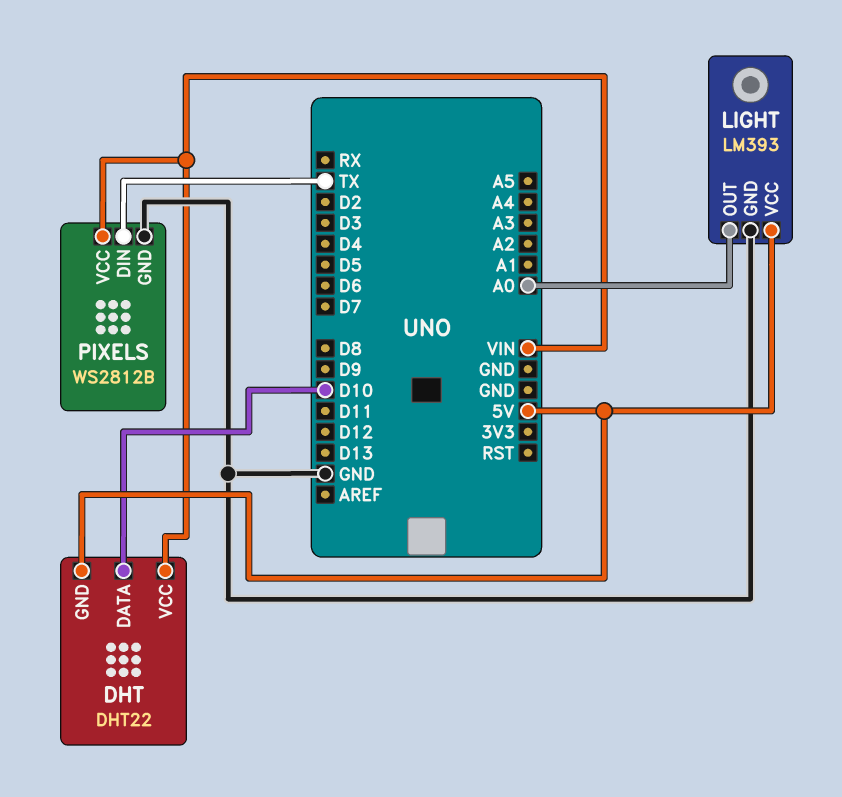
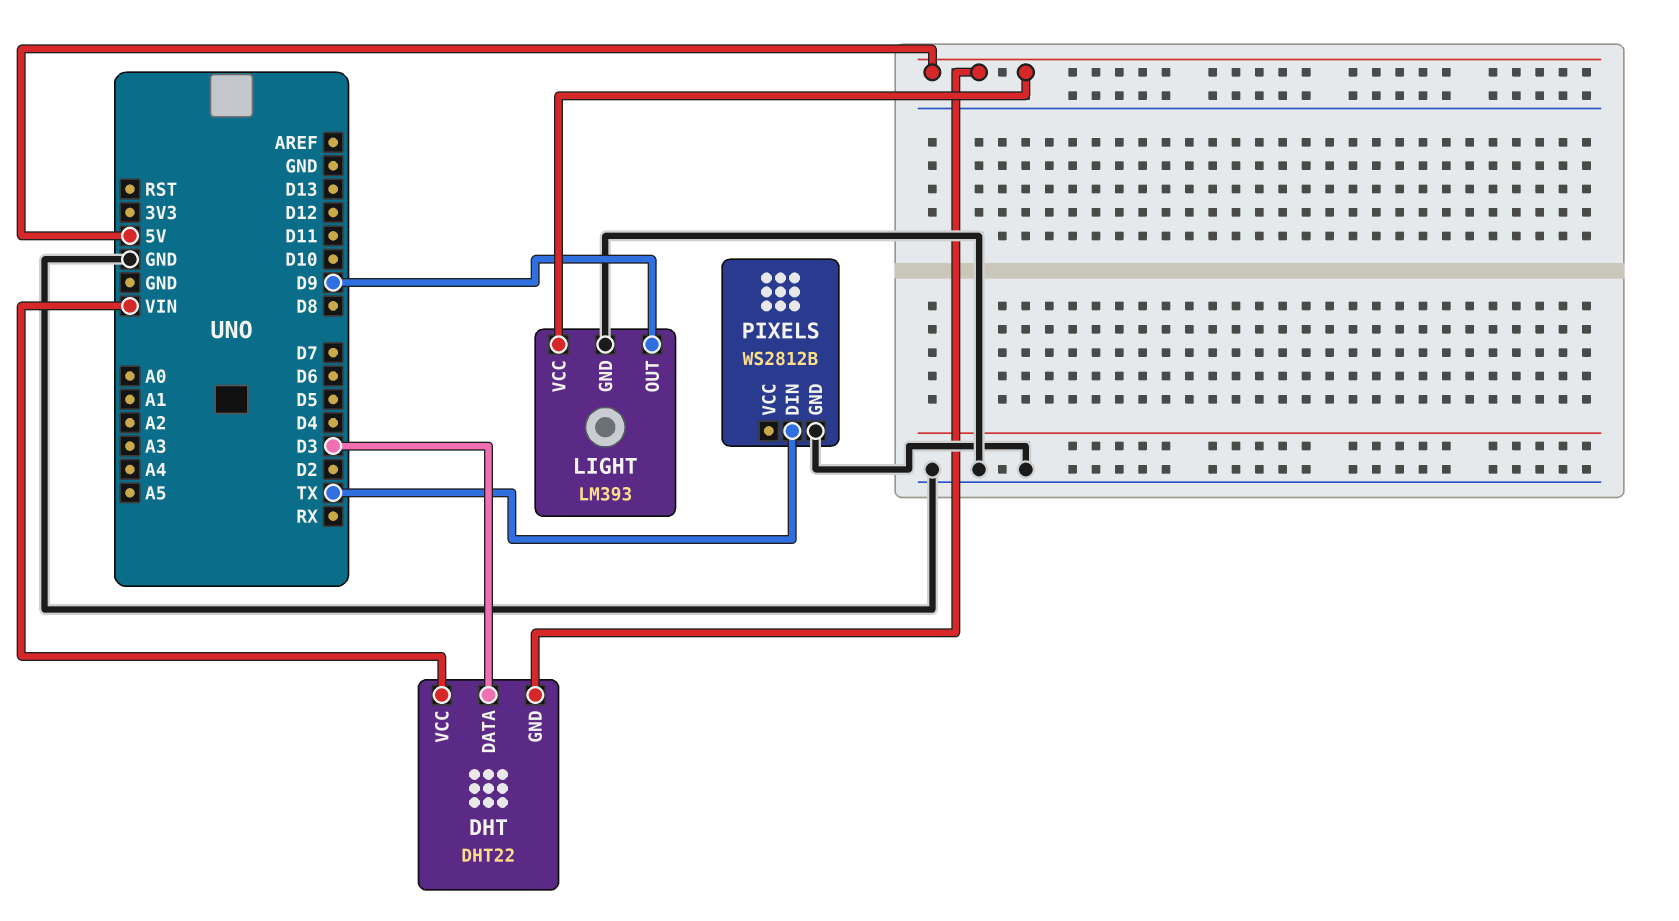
DHT pin DATA: D10 -> D3
LIGHT pin OUT: A0 -> D9
PIXELS pin VCC: VIN -> none

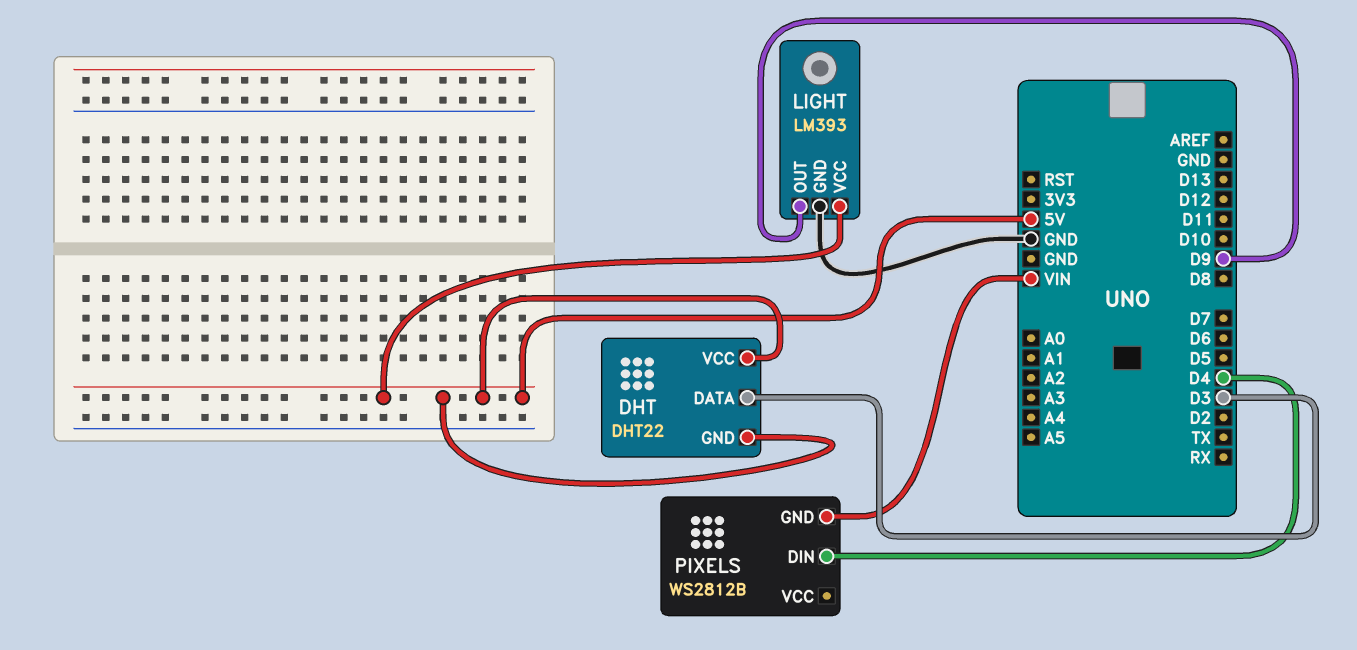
DHT pin VCC: VIN -> 5V
PIXELS pin DIN: TX -> D4
PIXELS pin GND: GND -> VIN

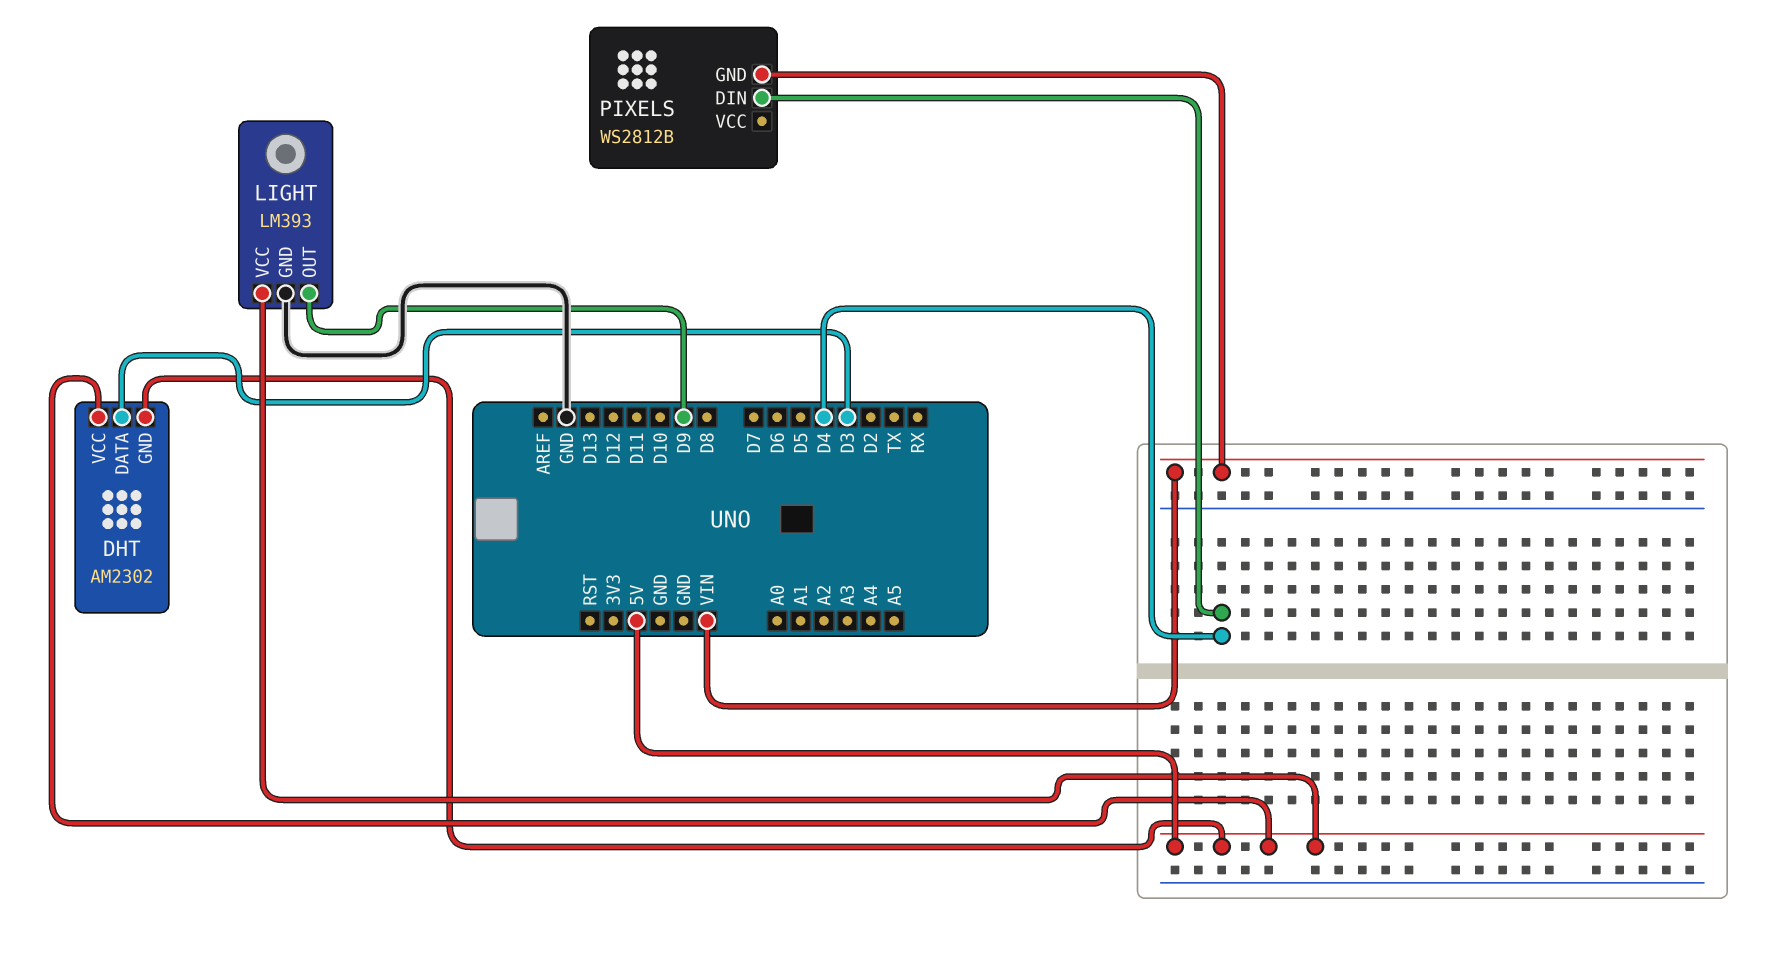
DHT: DHT22 -> AM2302

